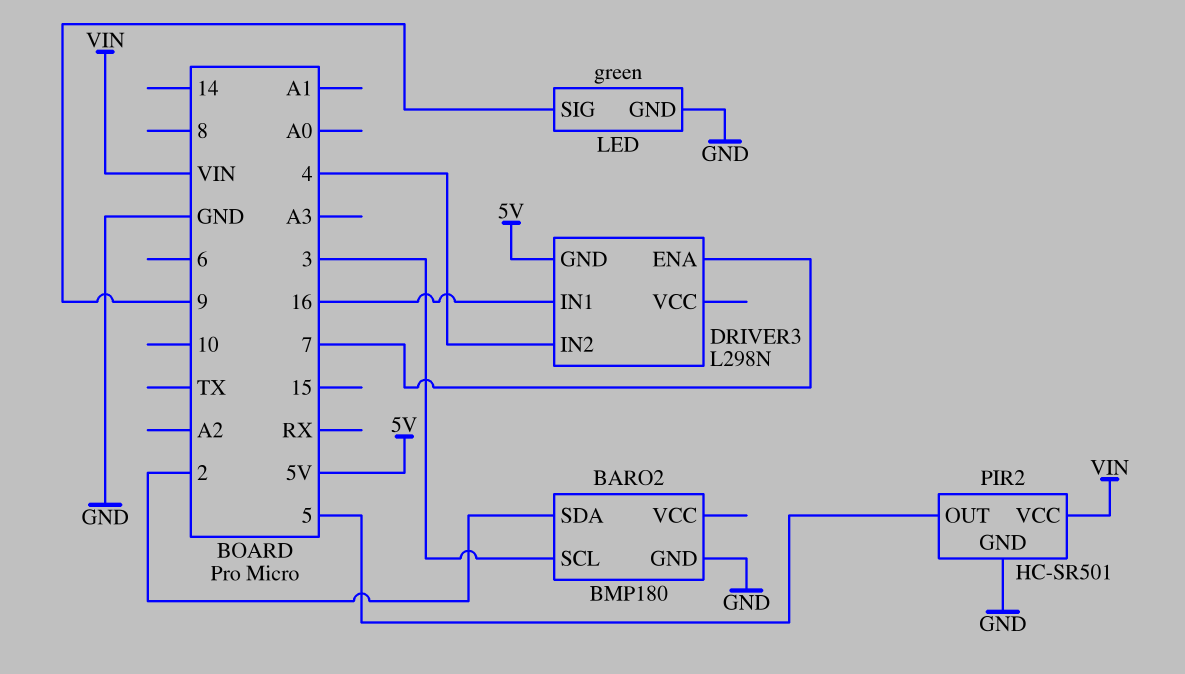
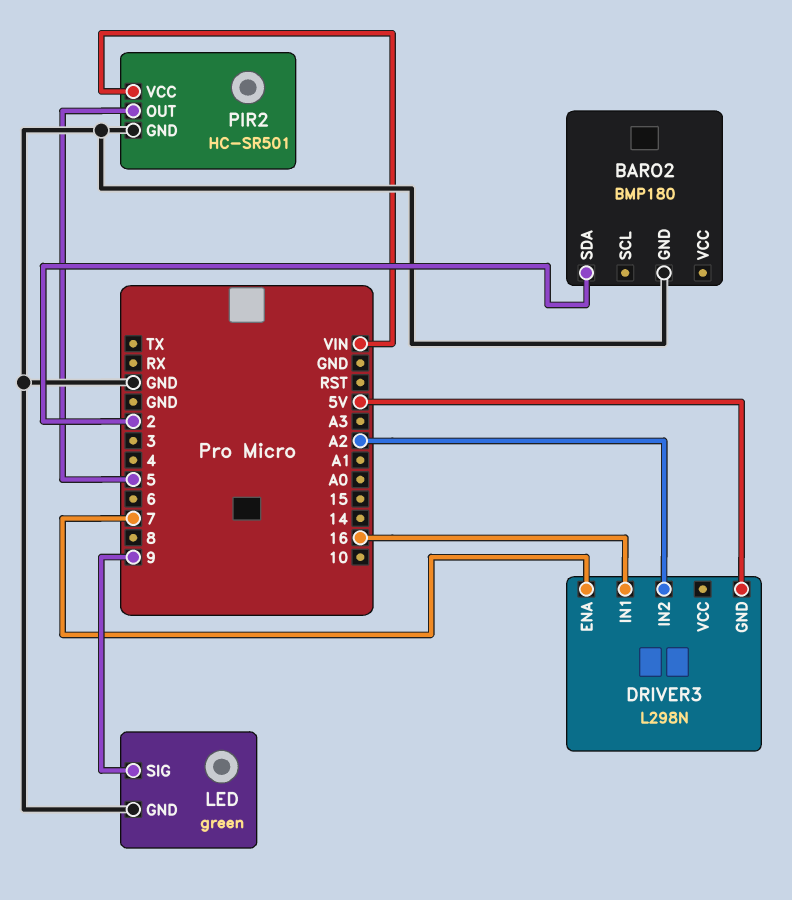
BARO2 pin SCL: 3 -> none
DRIVER3 pin IN2: 4 -> A2

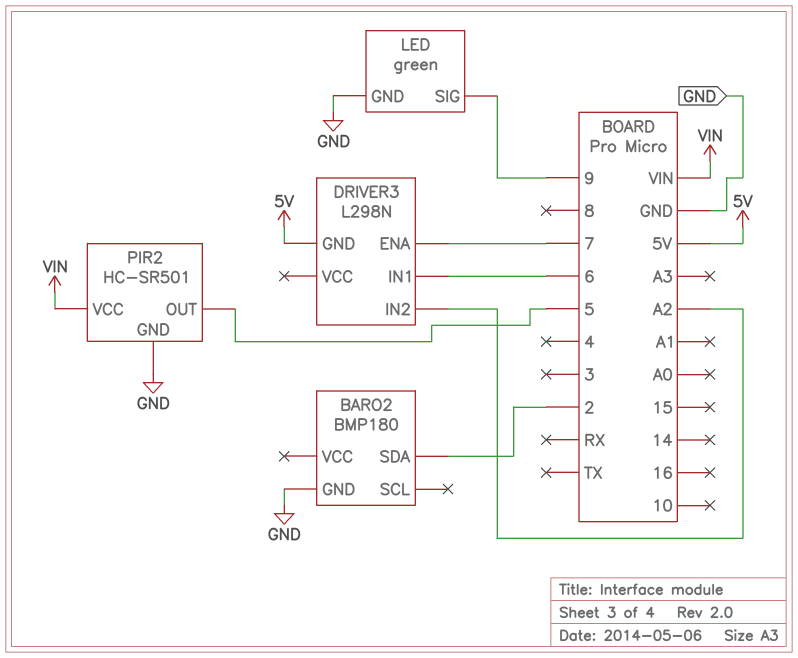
DRIVER3 pin IN1: 16 -> 6

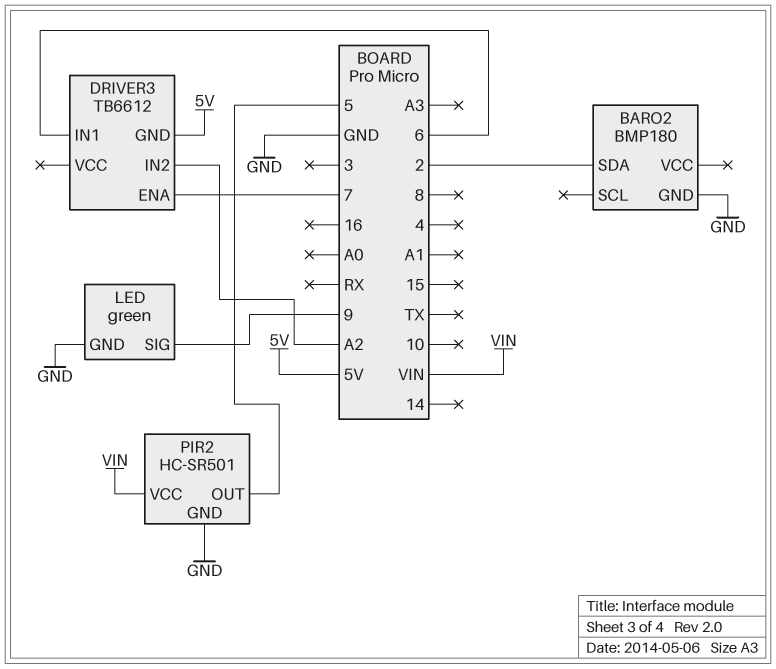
DRIVER3: L298N -> TB6612

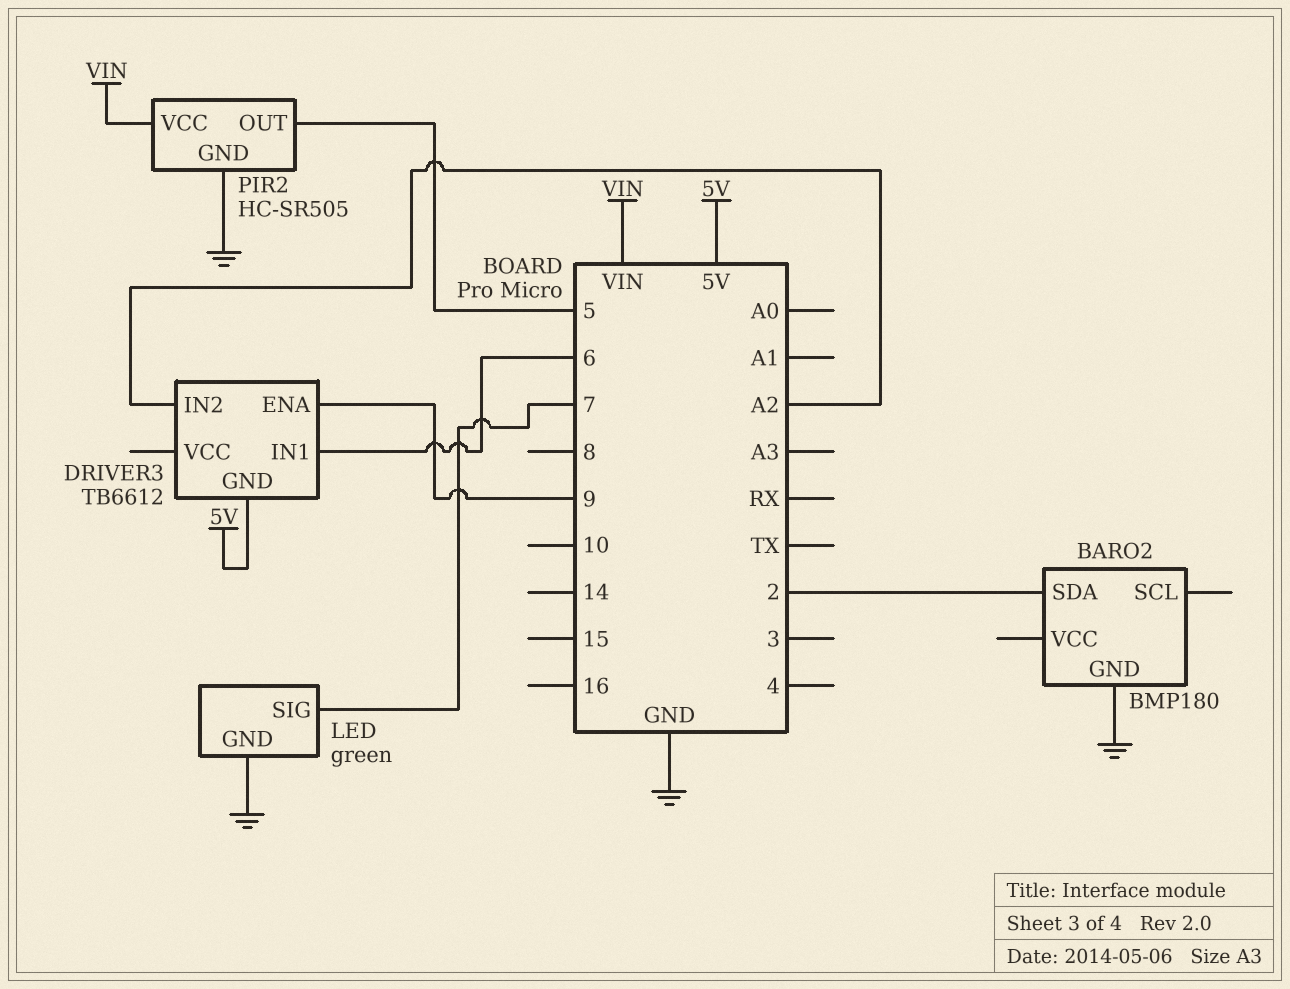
DRIVER3 pin ENA: 7 -> 9
LED pin SIG: 9 -> 7
PIR2: HC-SR501 -> HC-SR505

